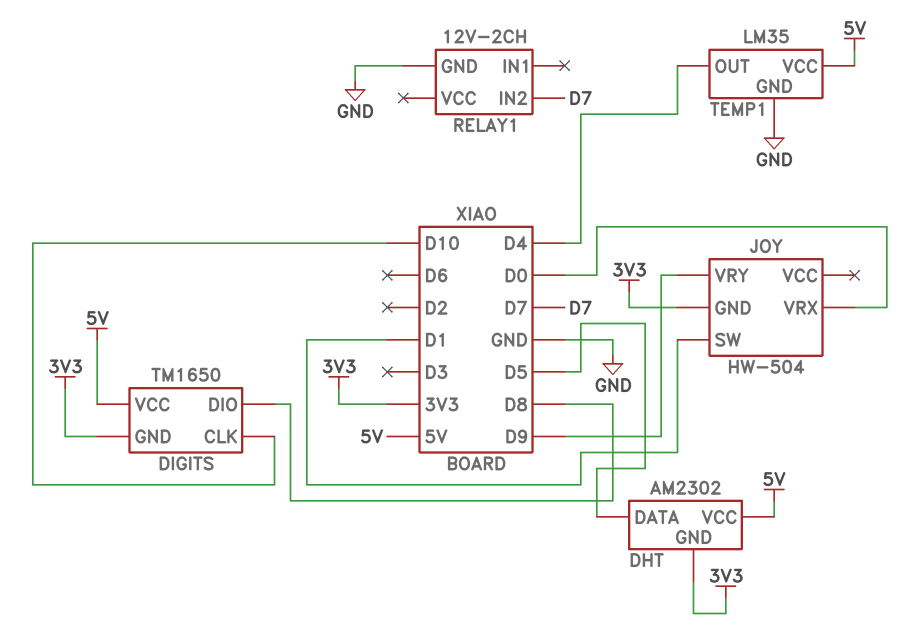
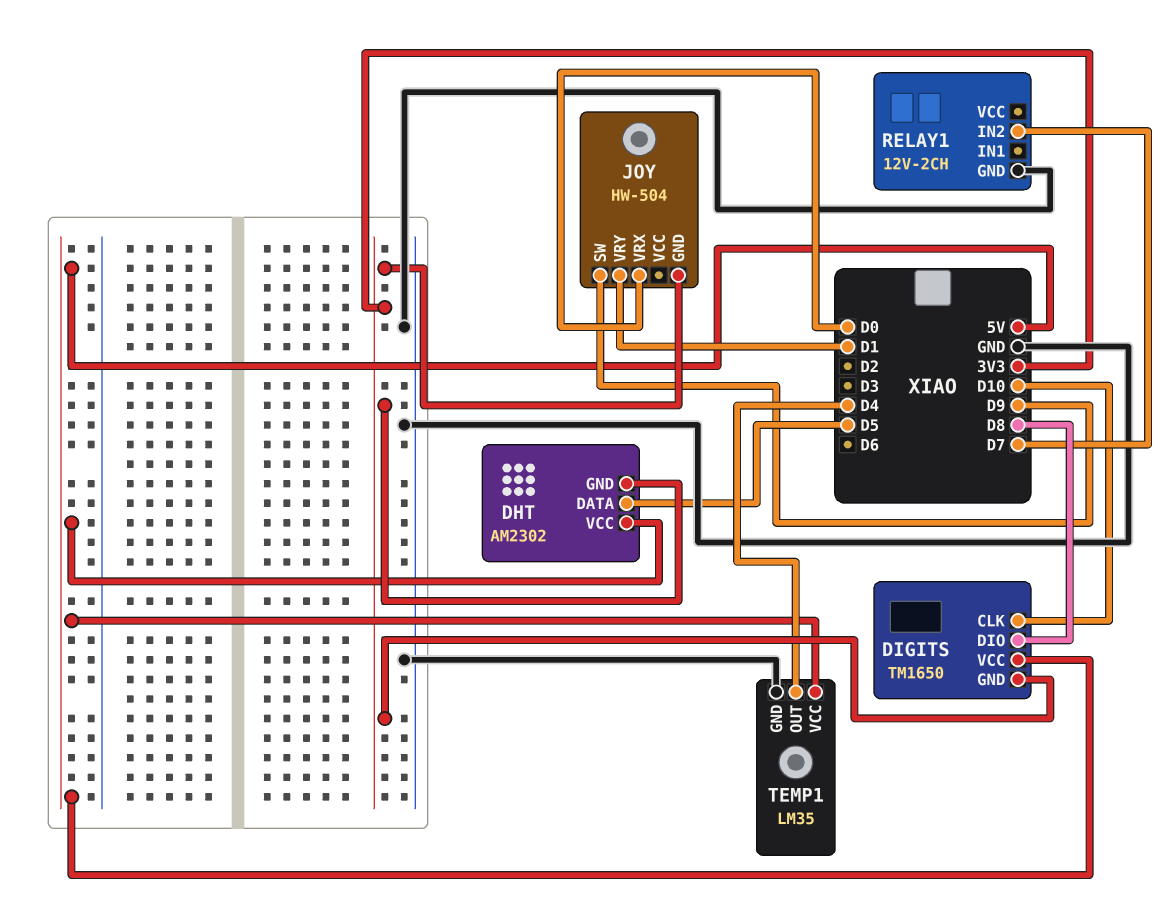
JOY pin SW: D1 -> D9
JOY pin VRY: D9 -> D1

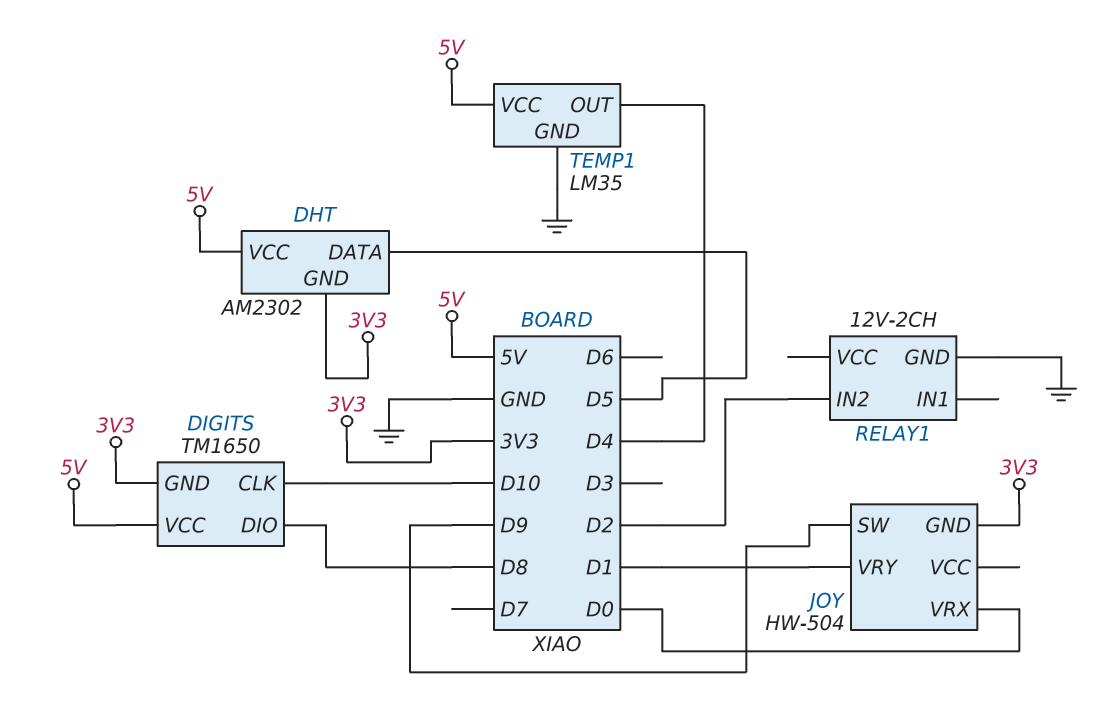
RELAY1 pin IN2: D7 -> D2

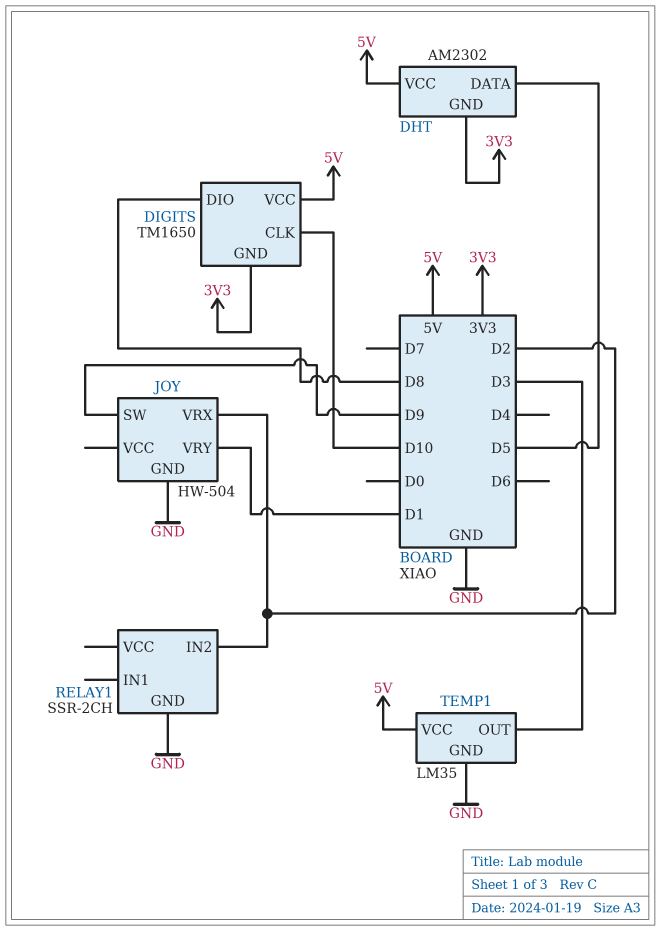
JOY pin GND: 3V3 -> GND
JOY pin VRX: D0 -> D2
RELAY1: 12V-2CH -> SSR-2CH
TEMP1 pin OUT: D4 -> D3

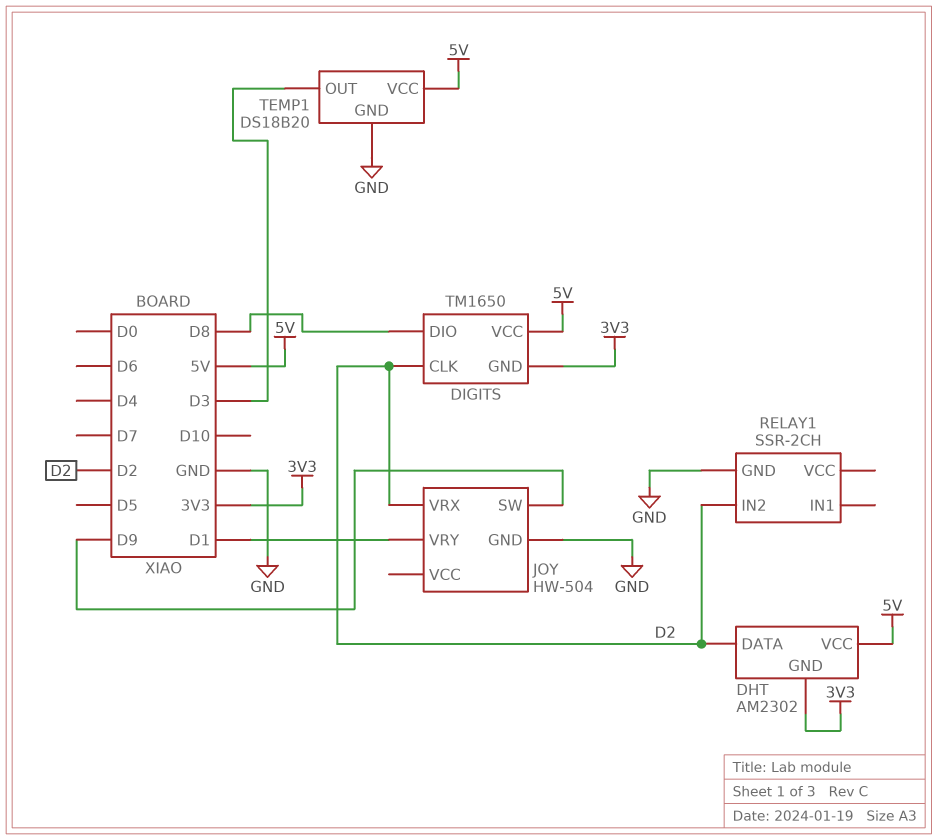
DHT pin DATA: D5 -> D2
DIGITS pin CLK: D10 -> D2
TEMP1: LM35 -> DS18B20

